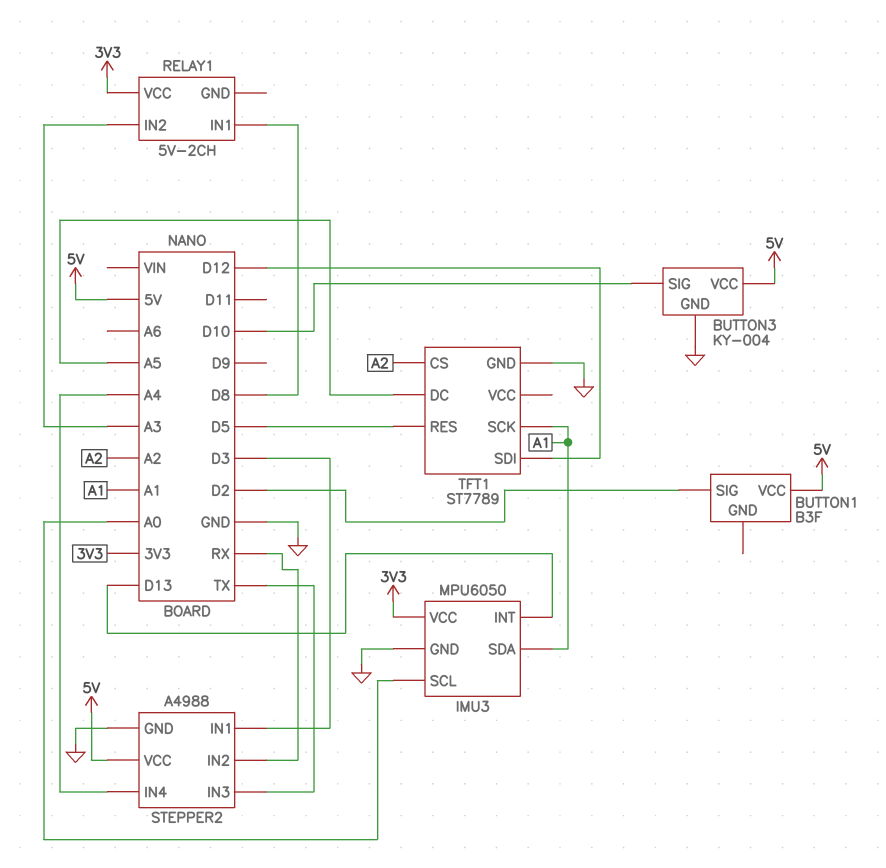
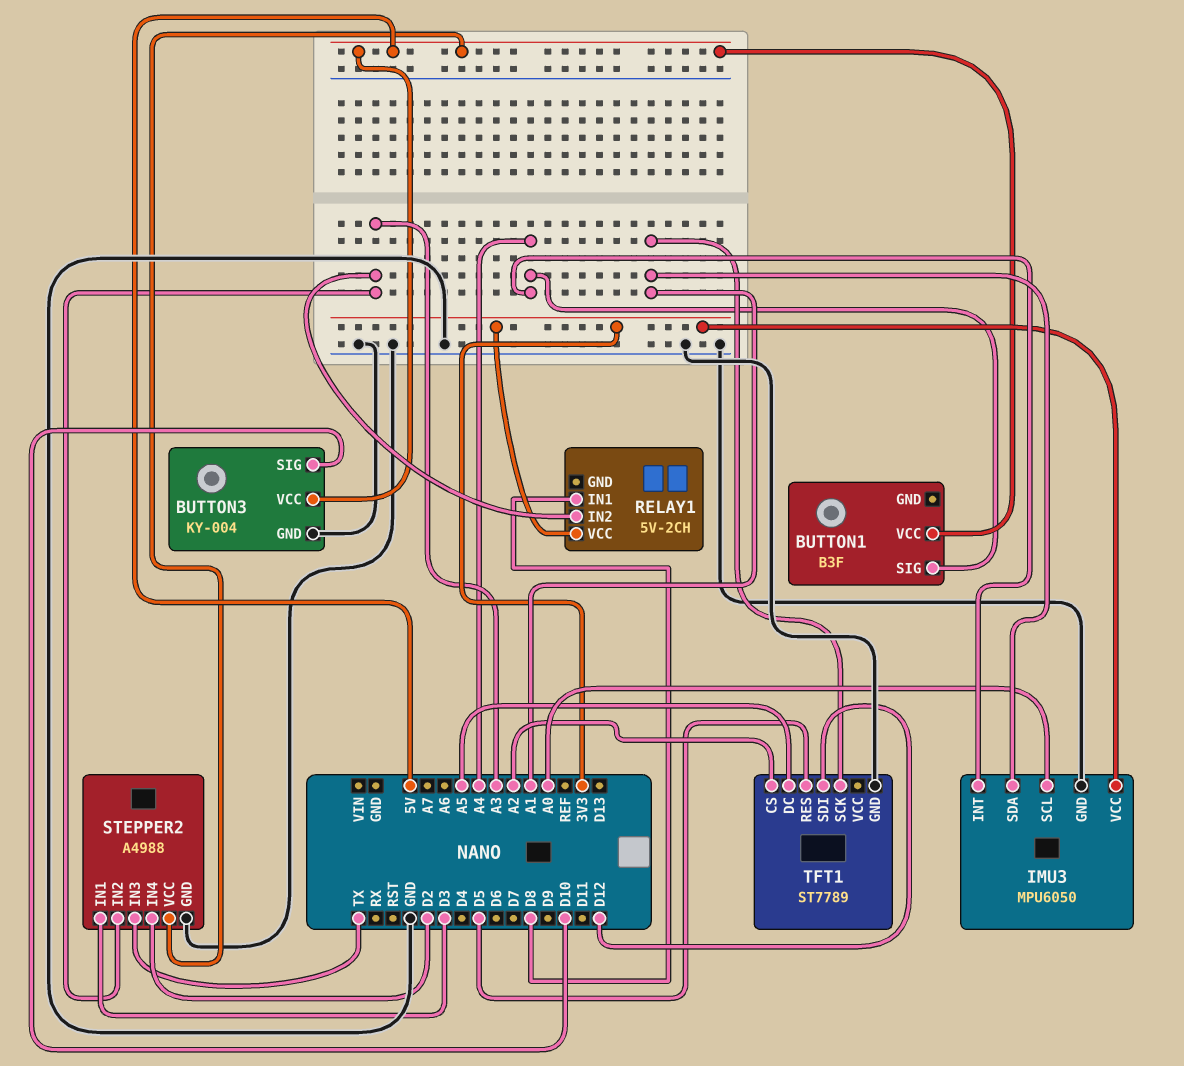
BUTTON1 pin SIG: D2 -> A4
IMU3 pin INT: D13 -> A4
STEPPER2 pin IN2: RX -> A3
STEPPER2 pin IN4: A4 -> D2

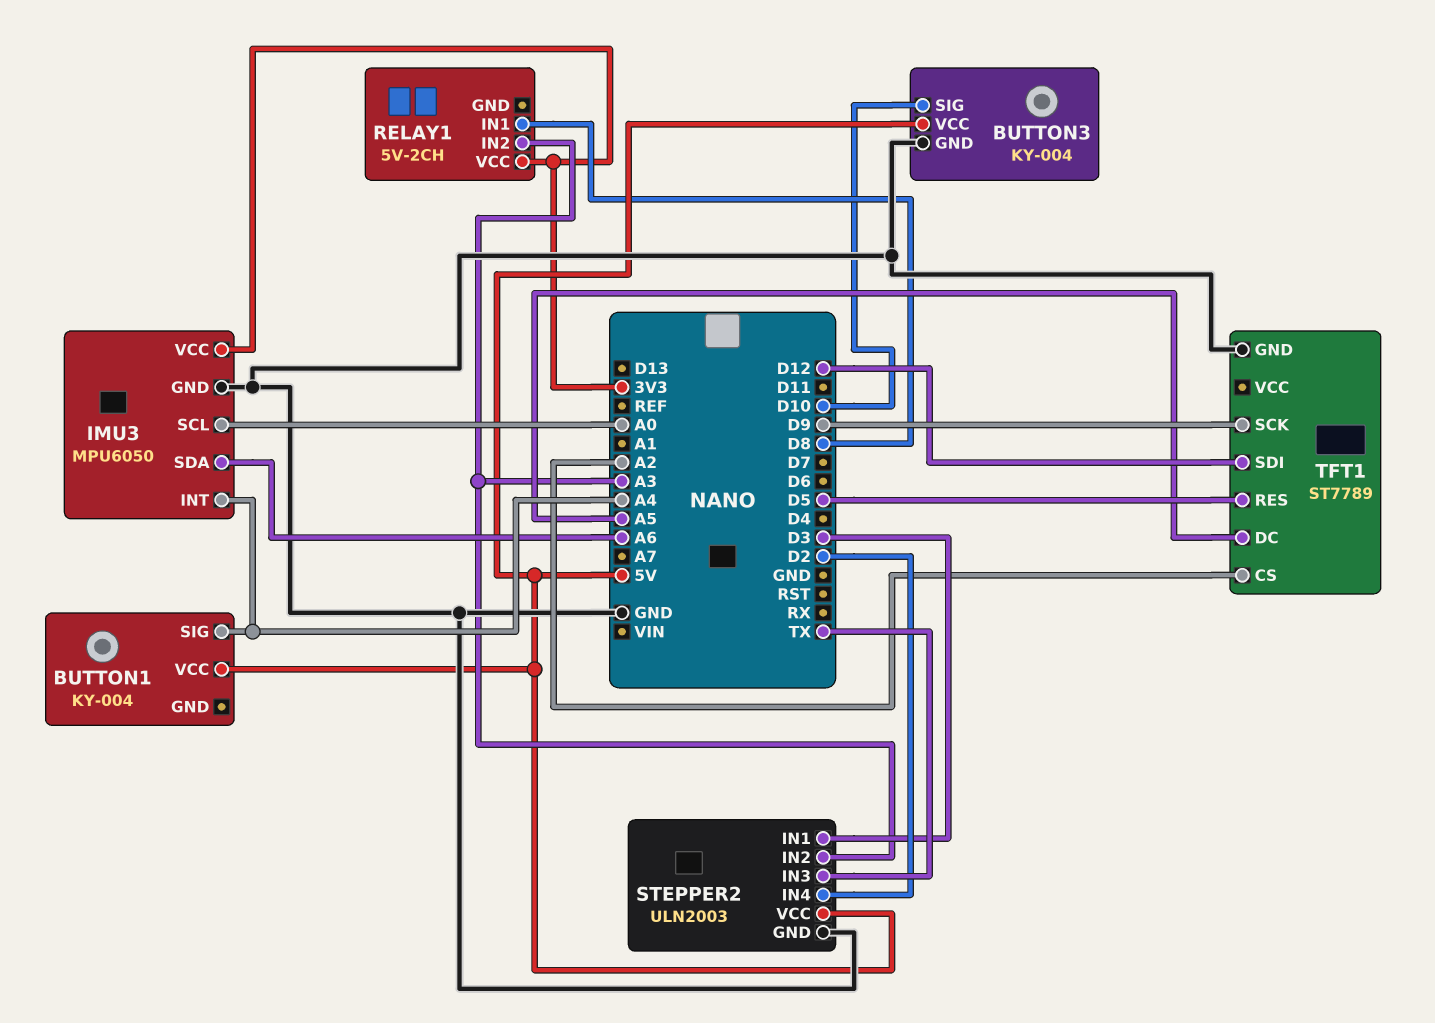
BUTTON1: B3F -> KY-004
IMU3 pin SDA: A1 -> A6
STEPPER2: A4988 -> ULN2003
TFT1 pin SCK: A1 -> D9

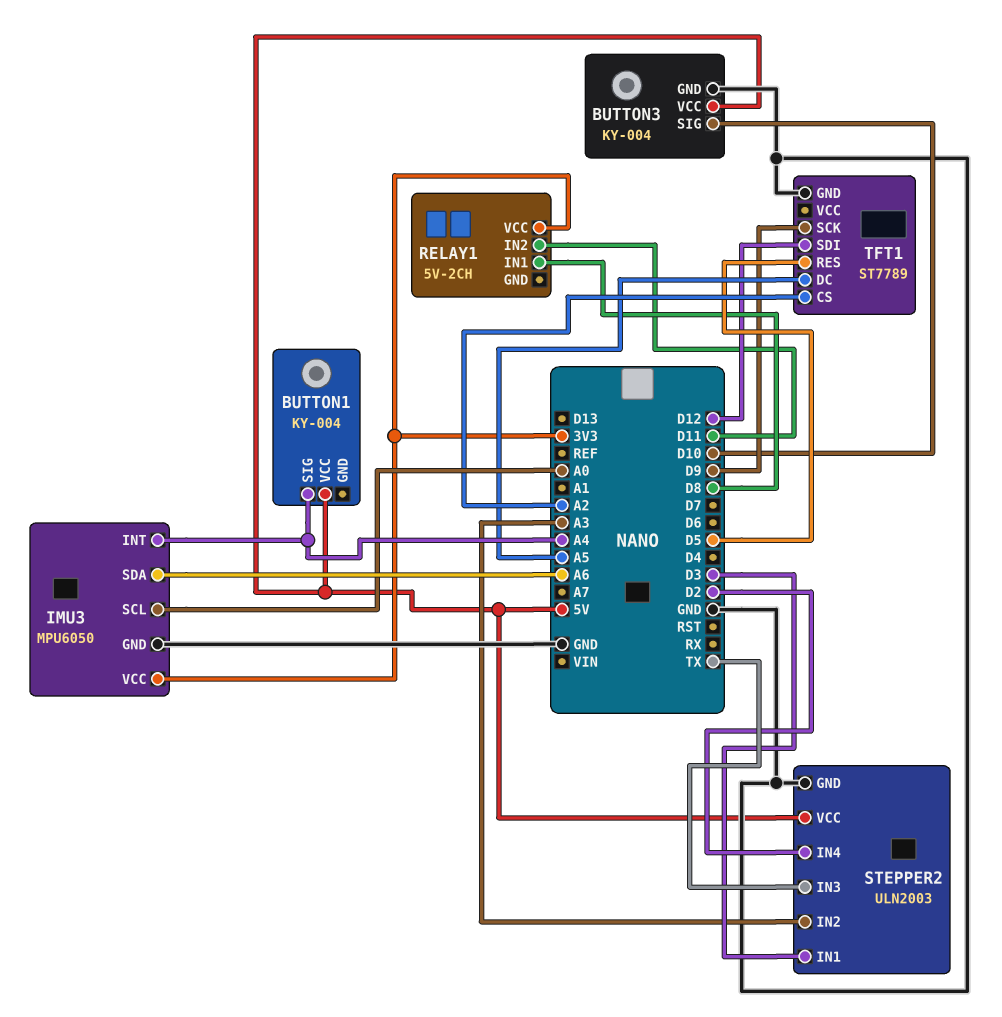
RELAY1 pin IN2: A3 -> D11

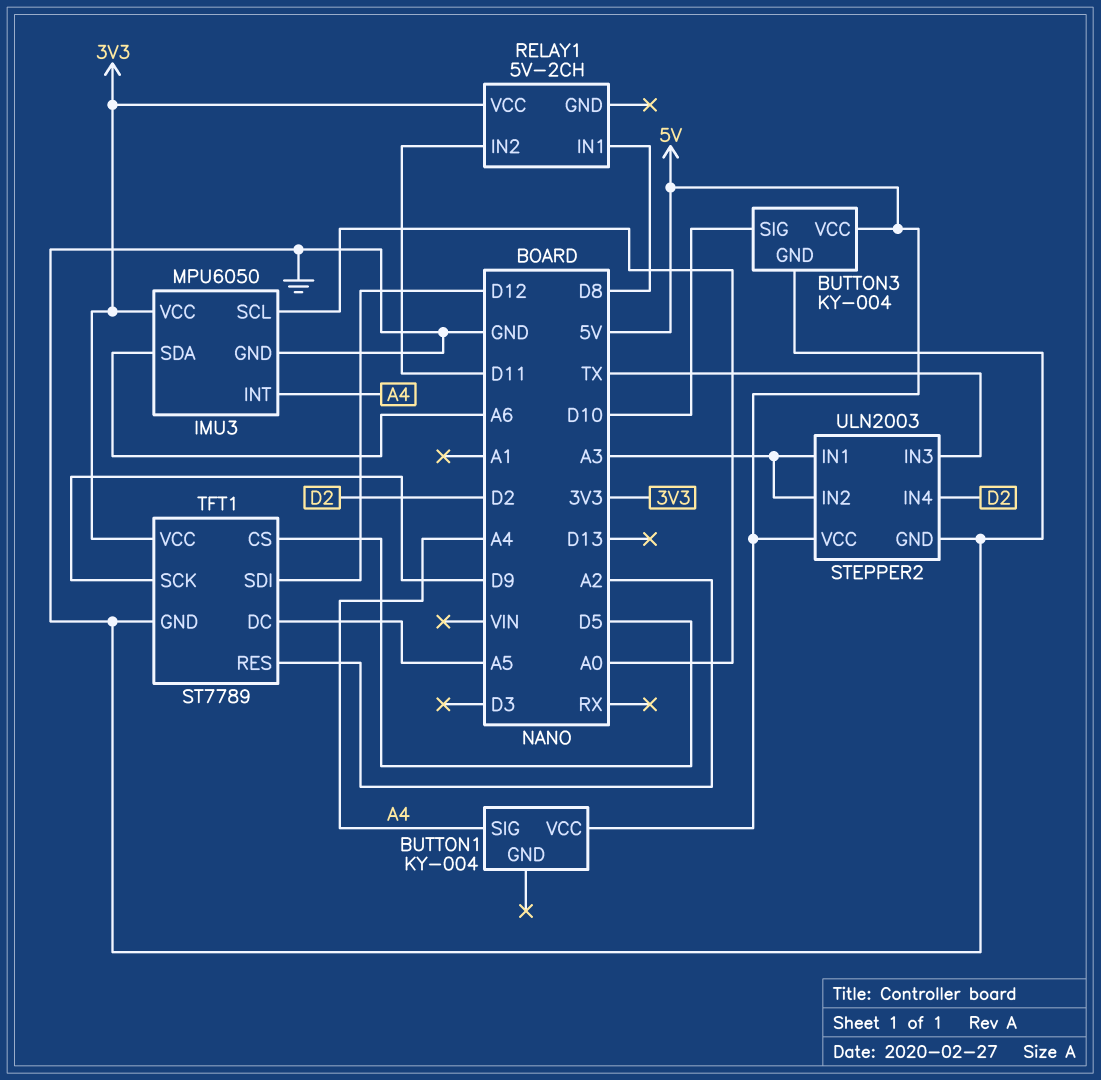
STEPPER2 pin IN1: D3 -> A3
TFT1 pin CS: A2 -> D5
TFT1 pin RES: D5 -> A2
TFT1 pin VCC: none -> 3V3

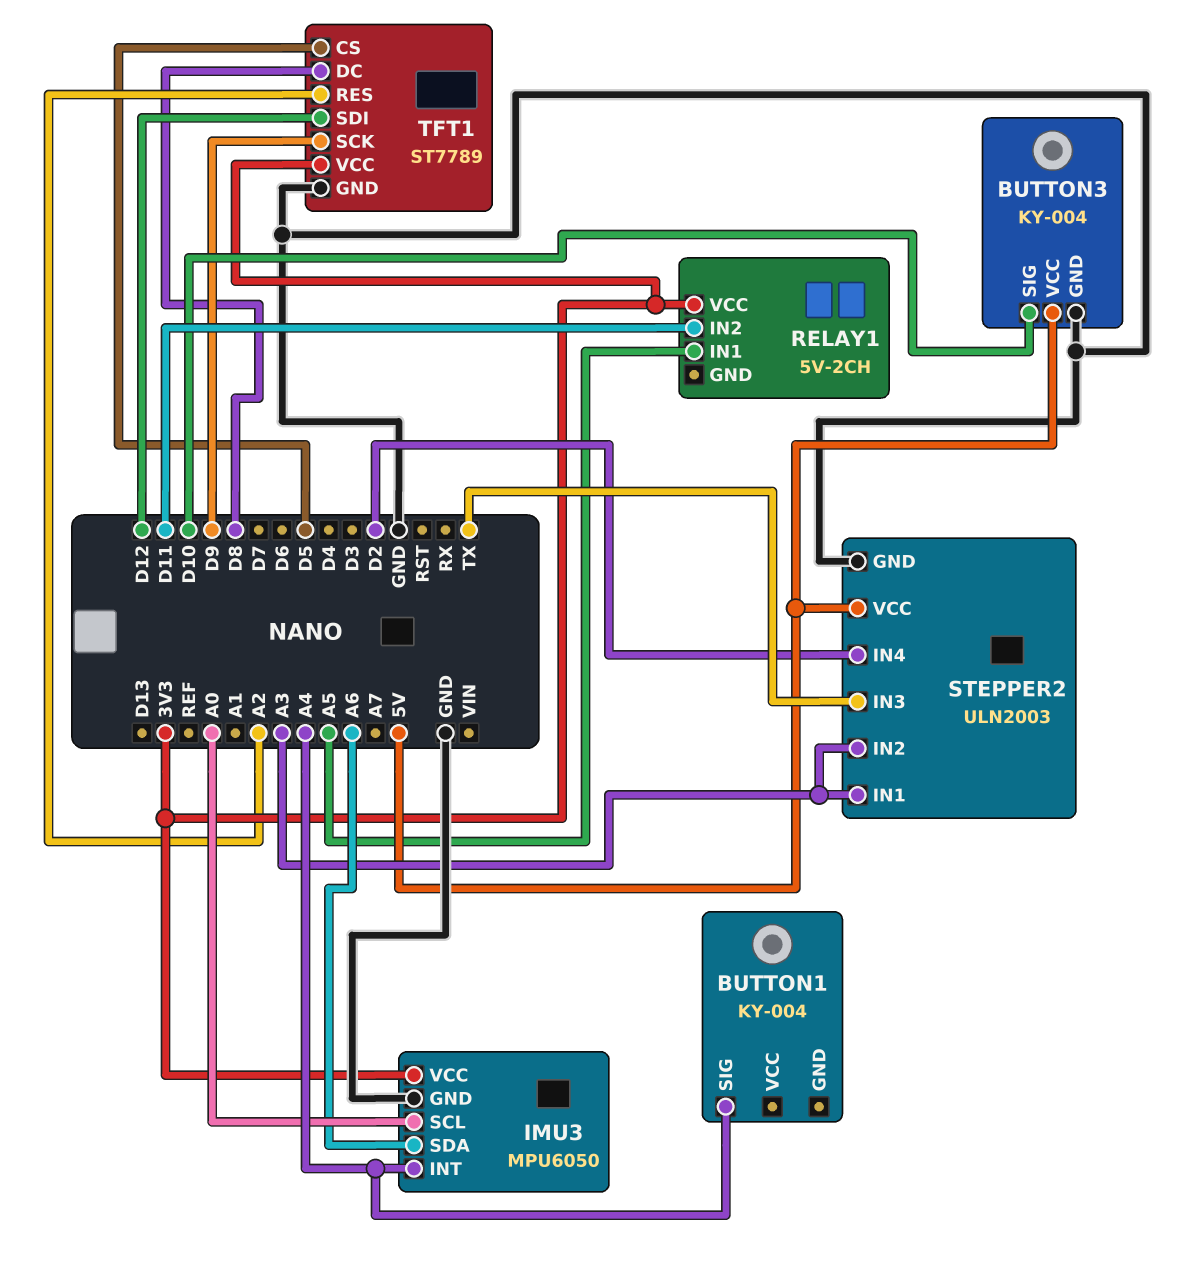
BUTTON1 pin VCC: 5V -> none
RELAY1 pin IN1: D8 -> A5
TFT1 pin DC: A5 -> D8

